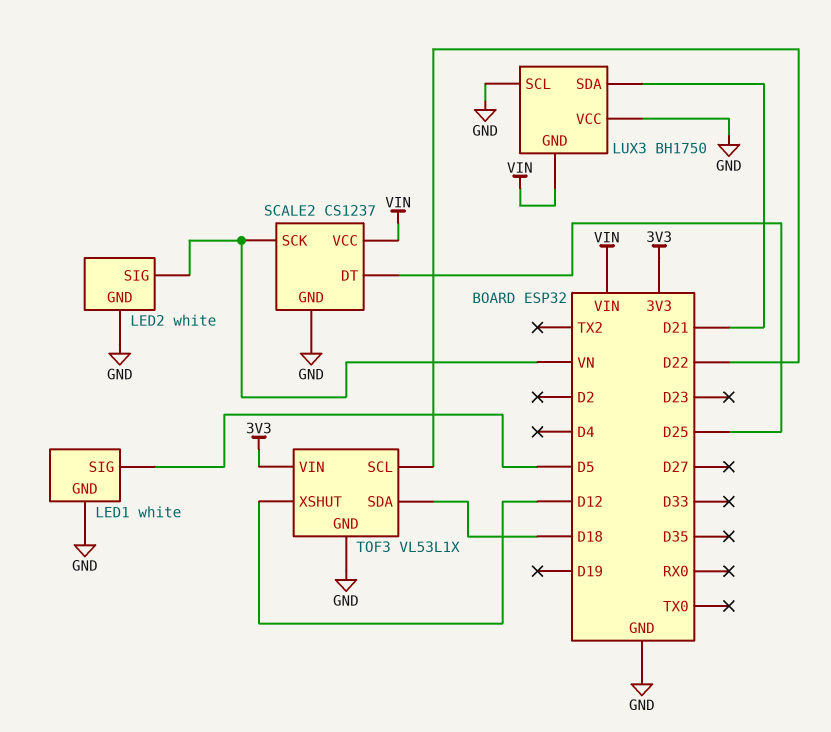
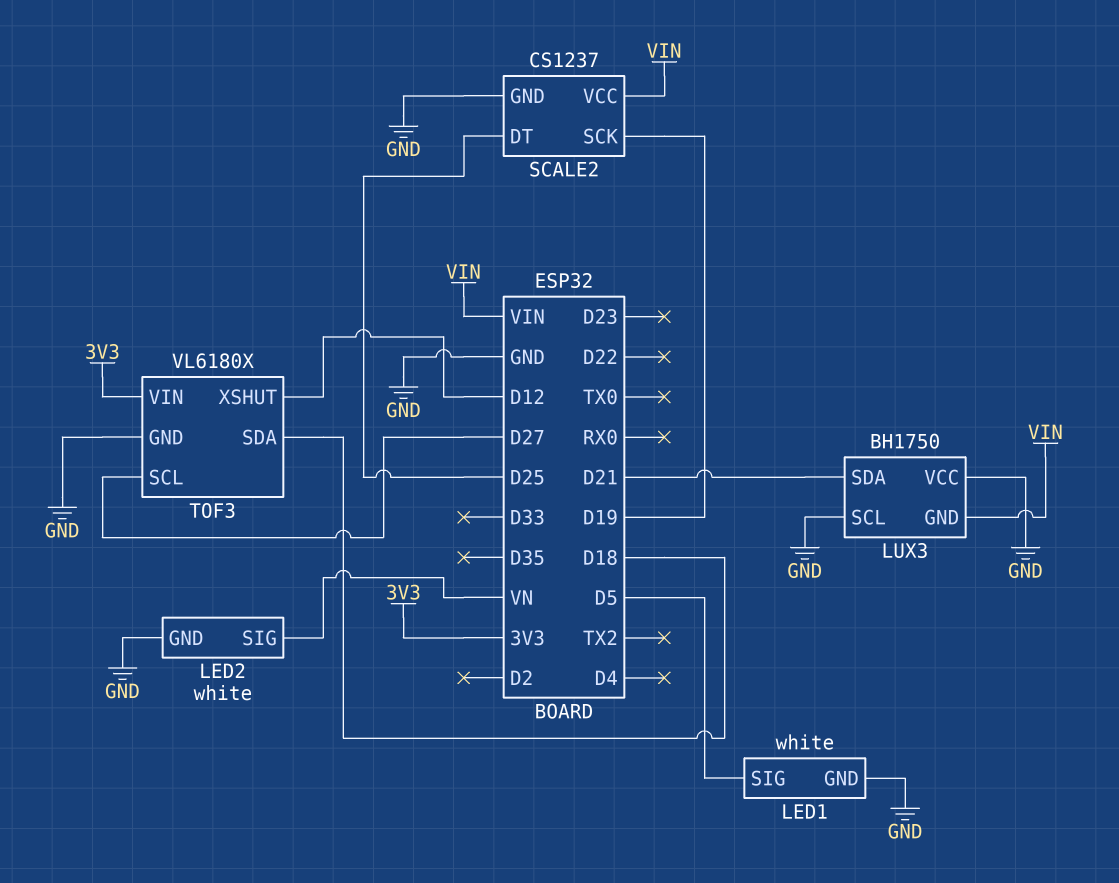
SCALE2 pin SCK: VN -> D19
TOF3: VL53L1X -> VL6180X
TOF3 pin SCL: D22 -> D27

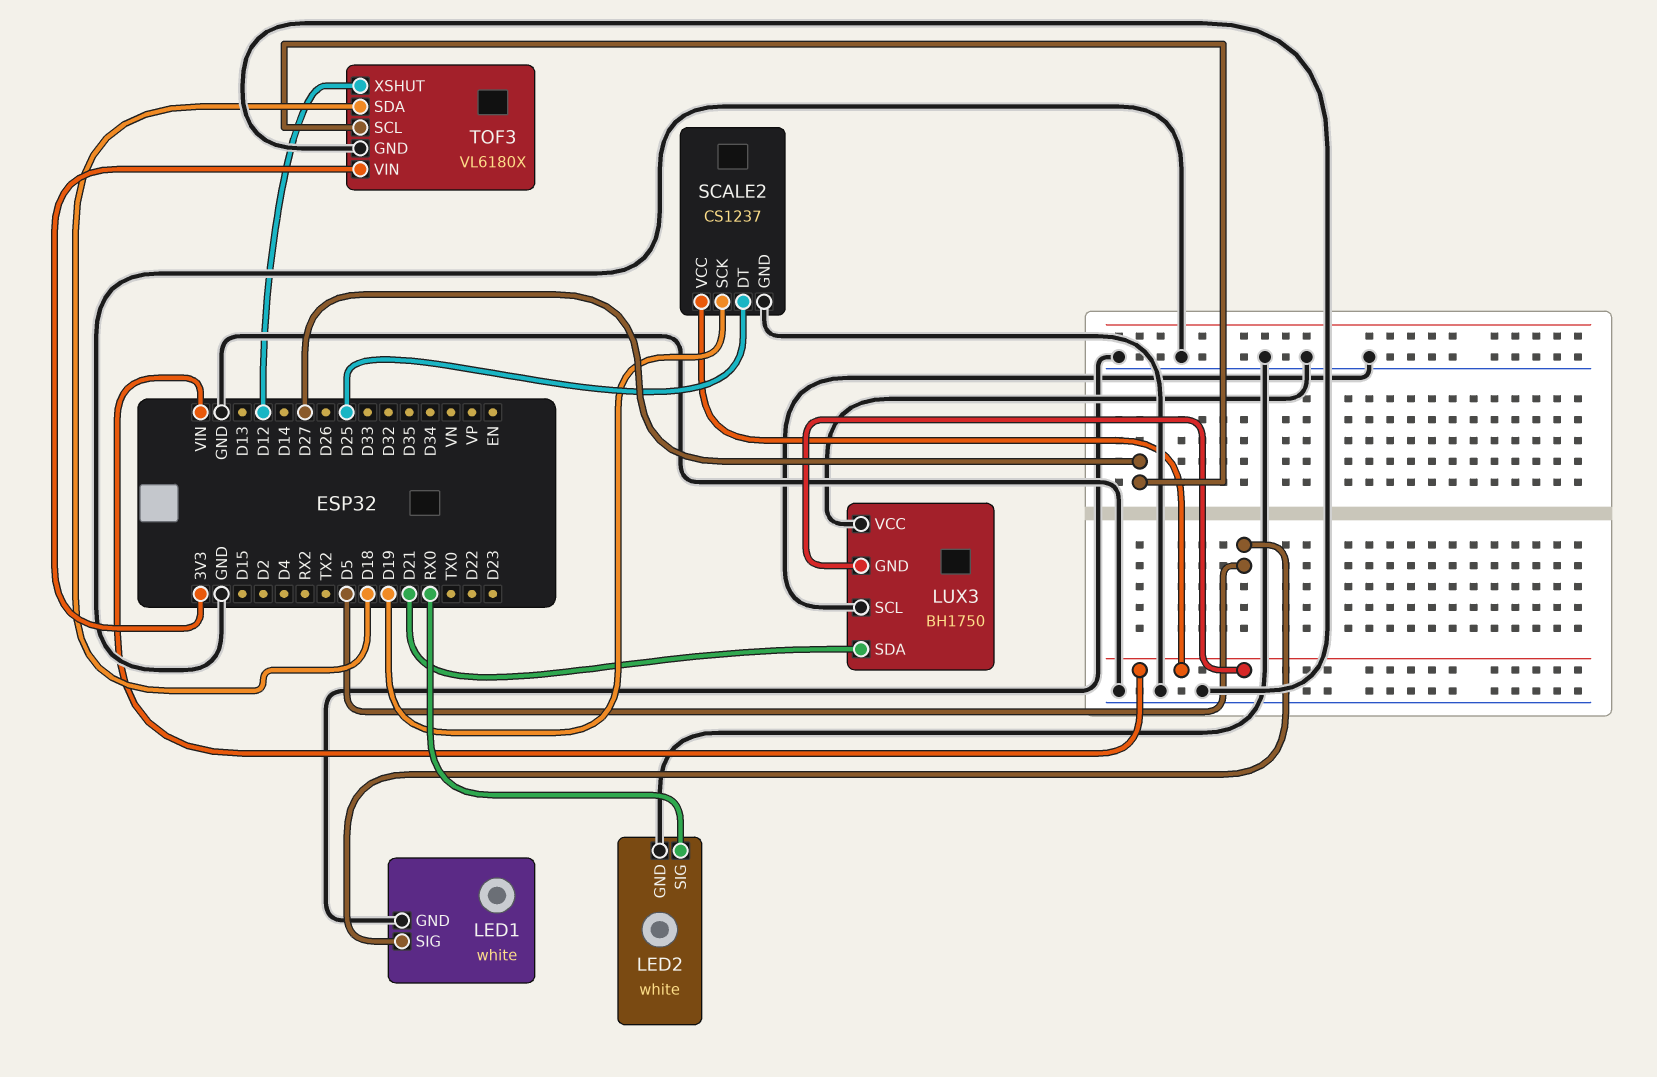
LED2 pin SIG: VN -> RX0

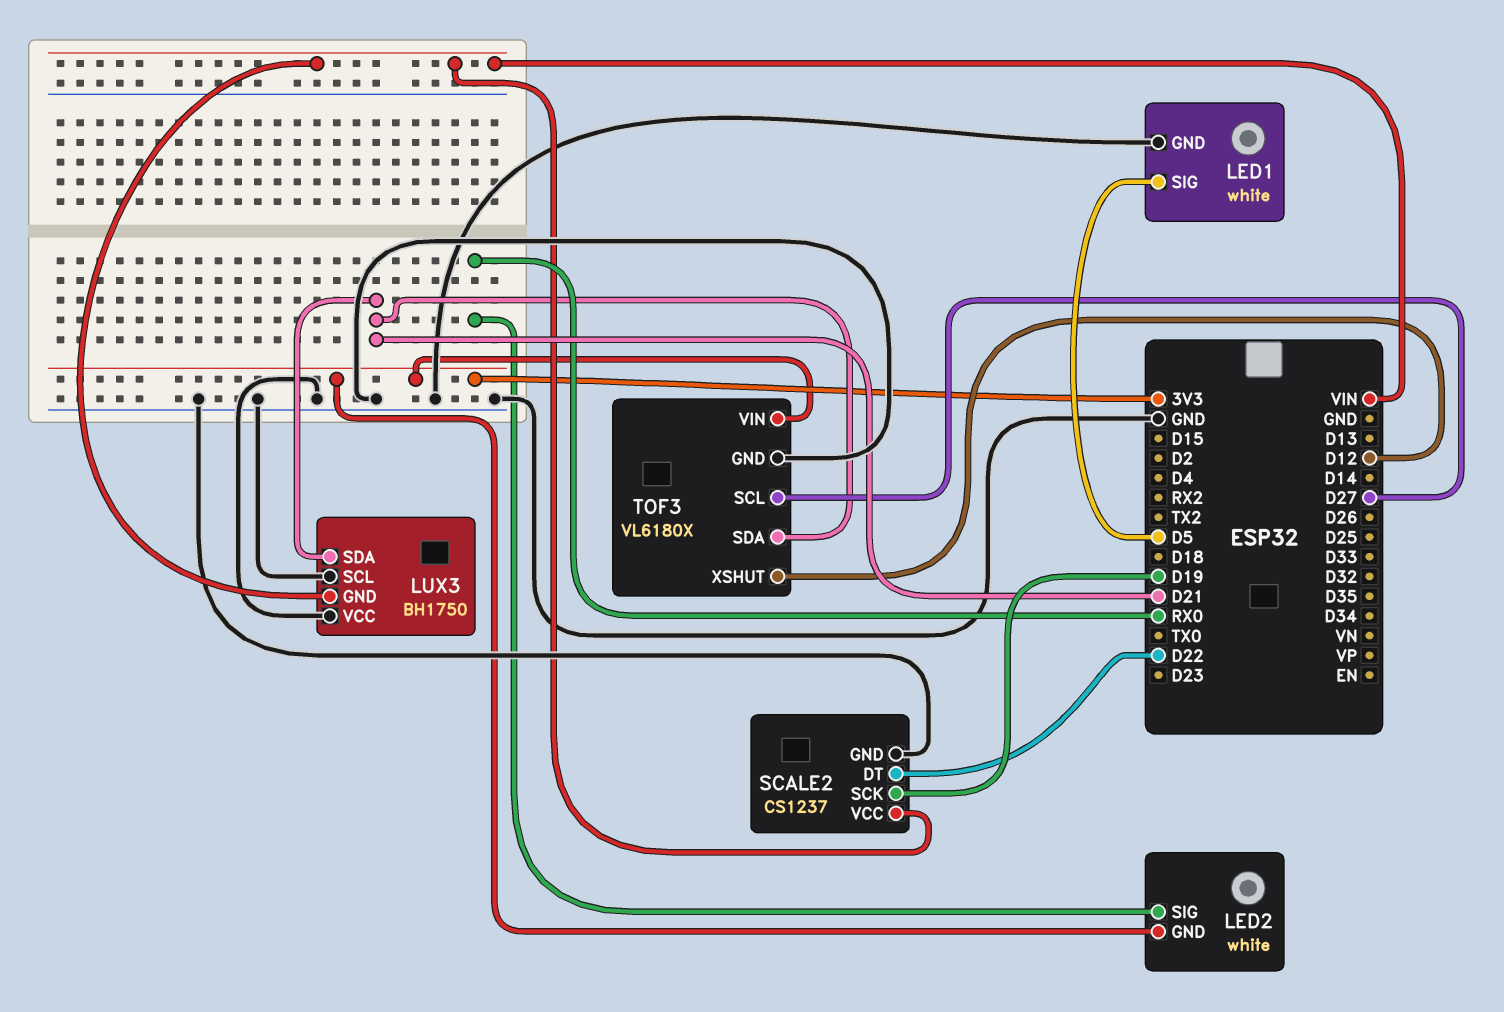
LED2 pin GND: GND -> 3V3
SCALE2 pin DT: D25 -> D22
TOF3 pin SDA: D18 -> D21

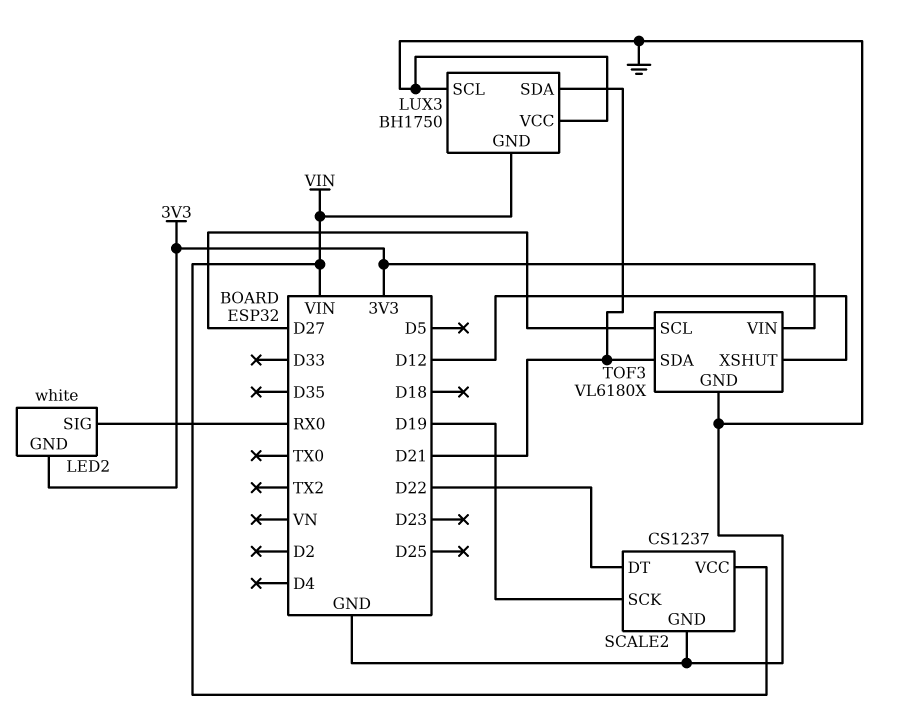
LED1: white -> none
LED1 pin GND: GND -> none
LED1 pin SIG: D5 -> none

